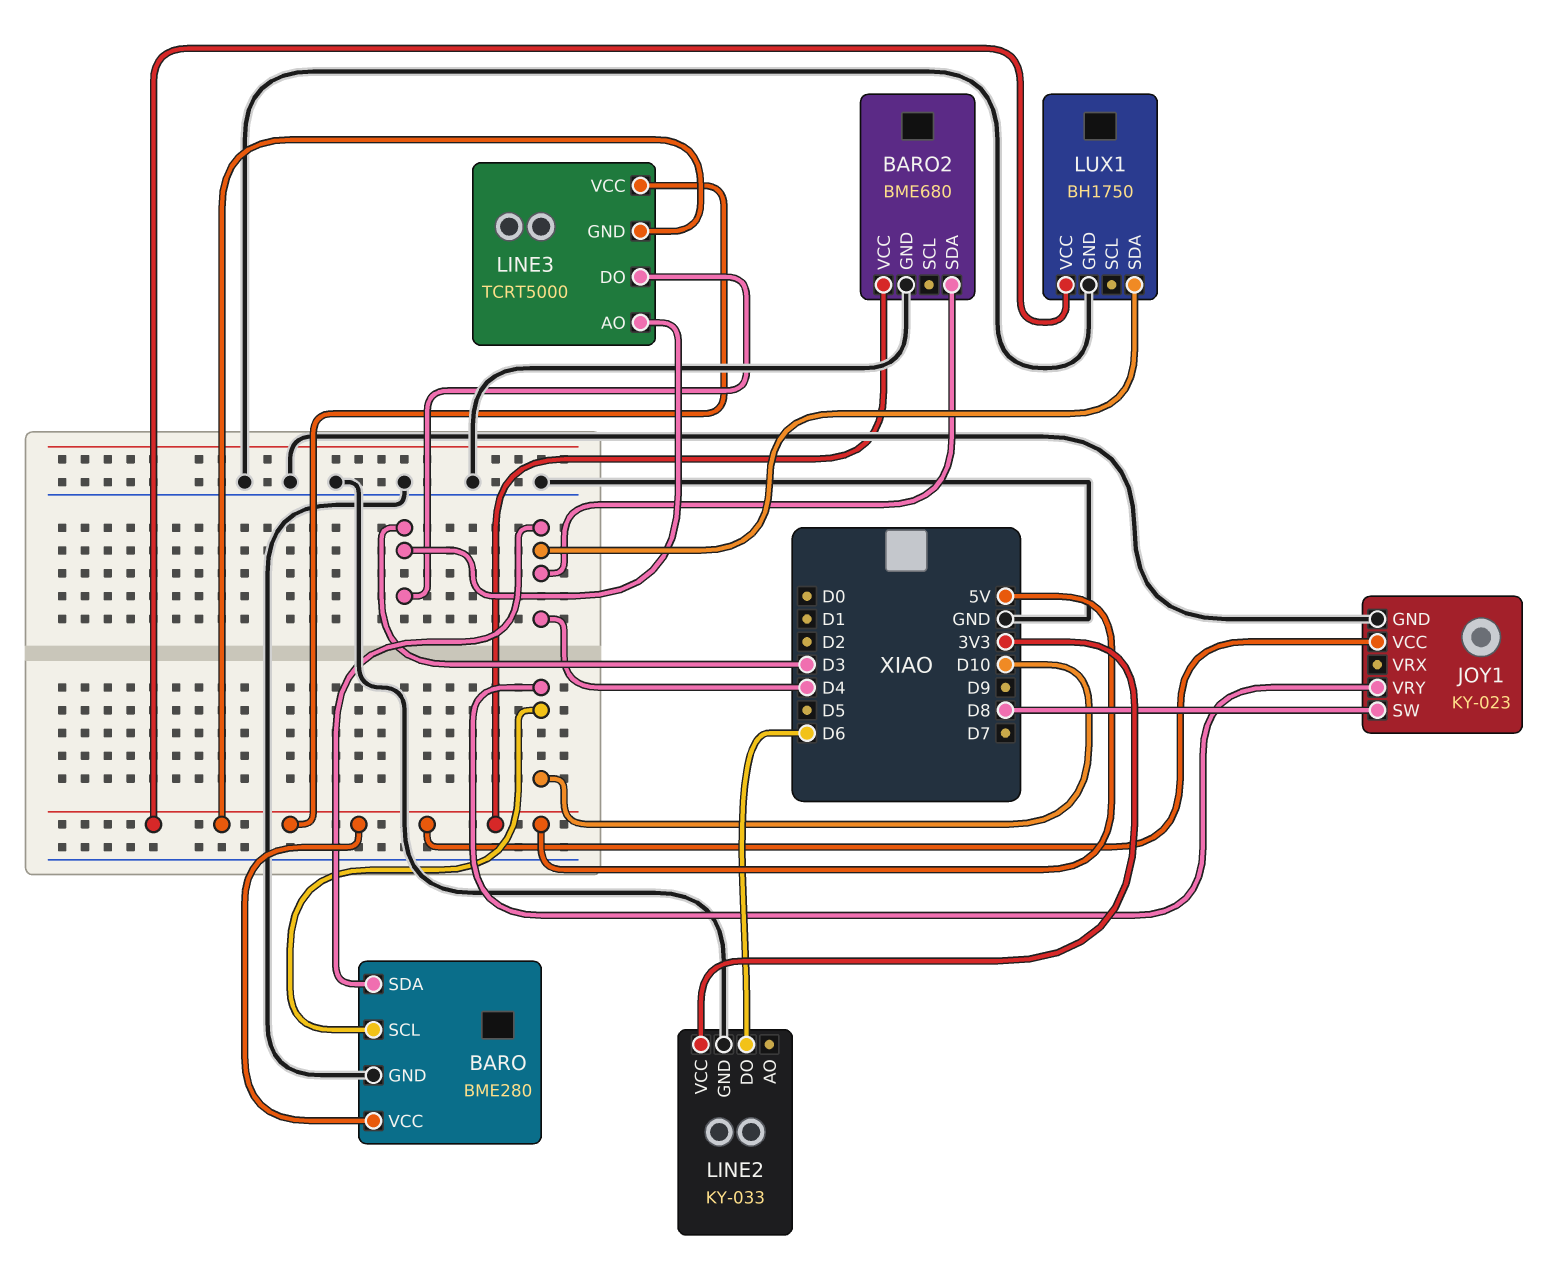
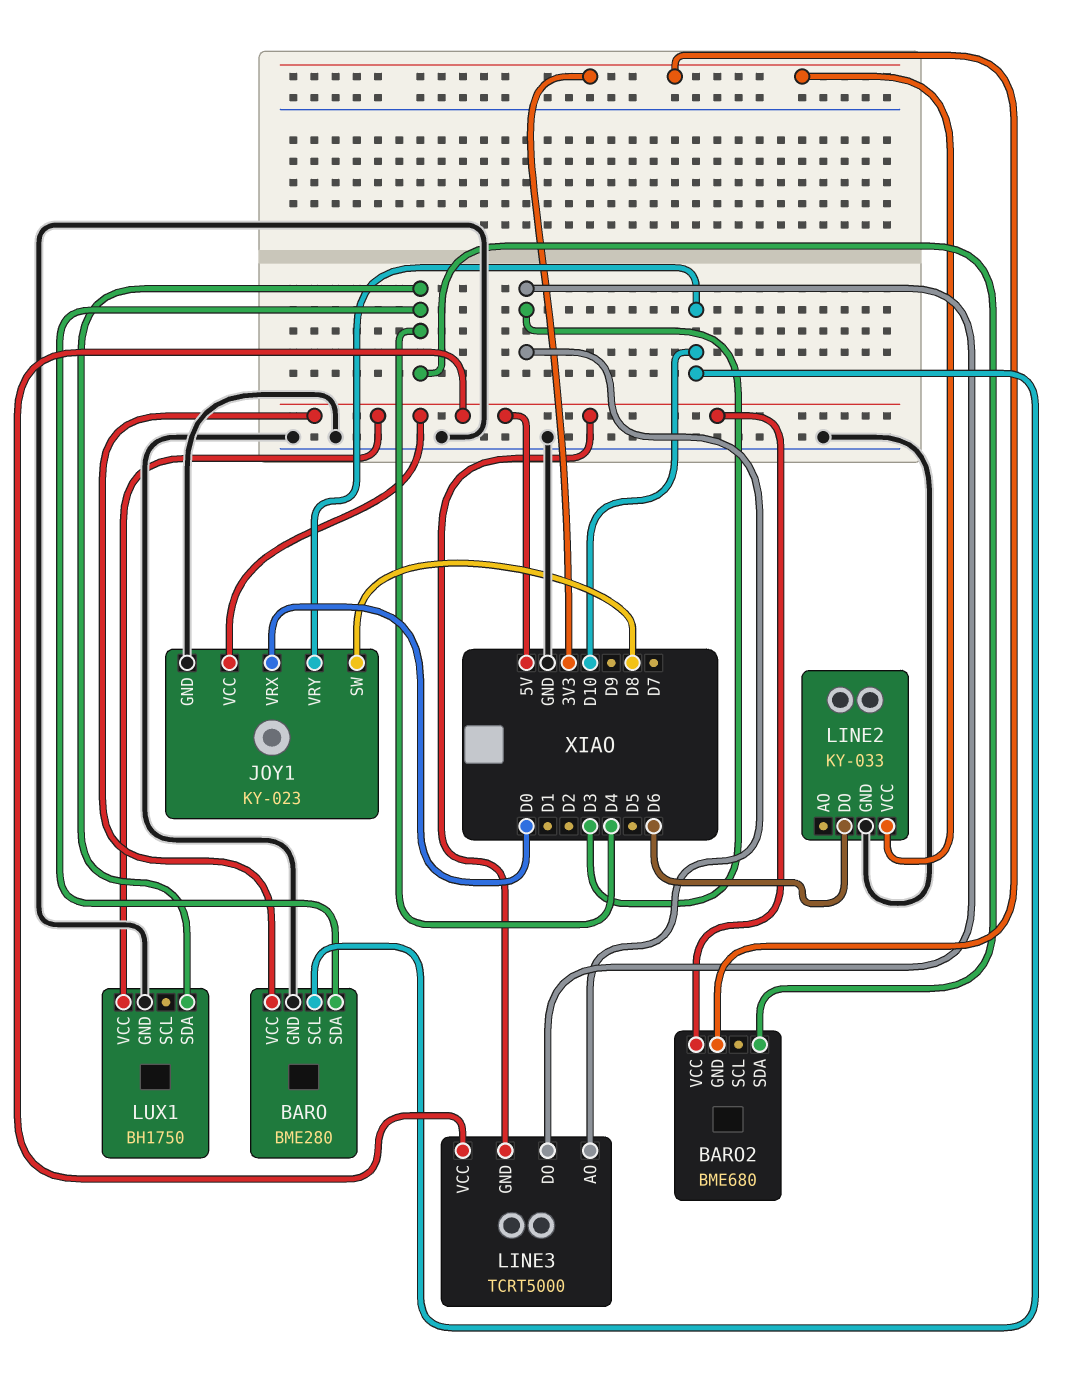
BARO2 pin GND: GND -> 3V3
JOY1 pin VRX: none -> D0

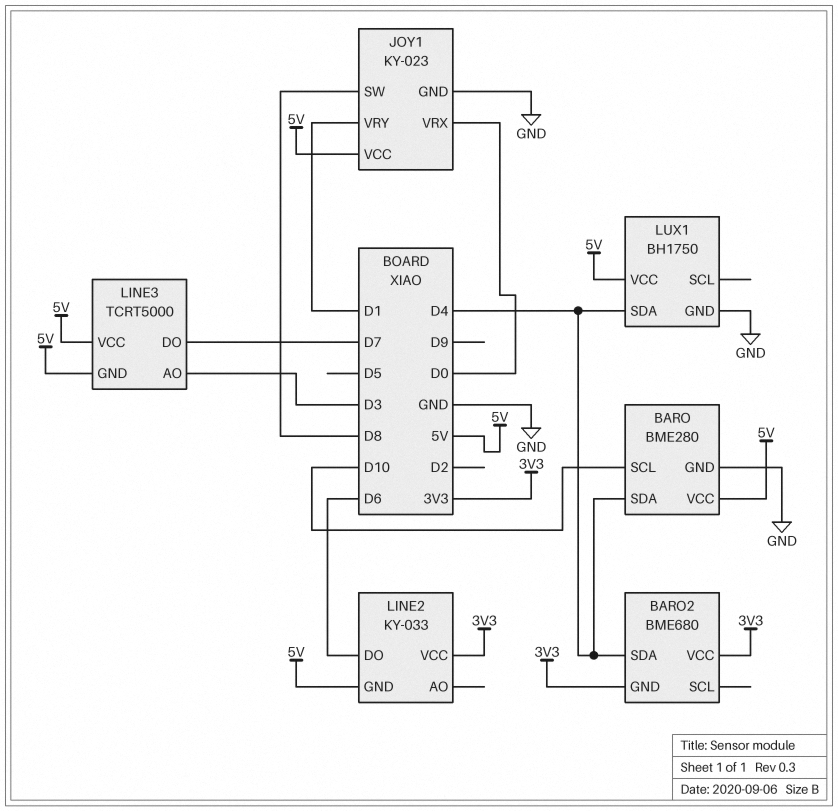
BARO2 pin VCC: 5V -> 3V3
JOY1 pin VRY: D10 -> D1
LINE2 pin GND: GND -> 5V
LINE3 pin DO: D3 -> D7

